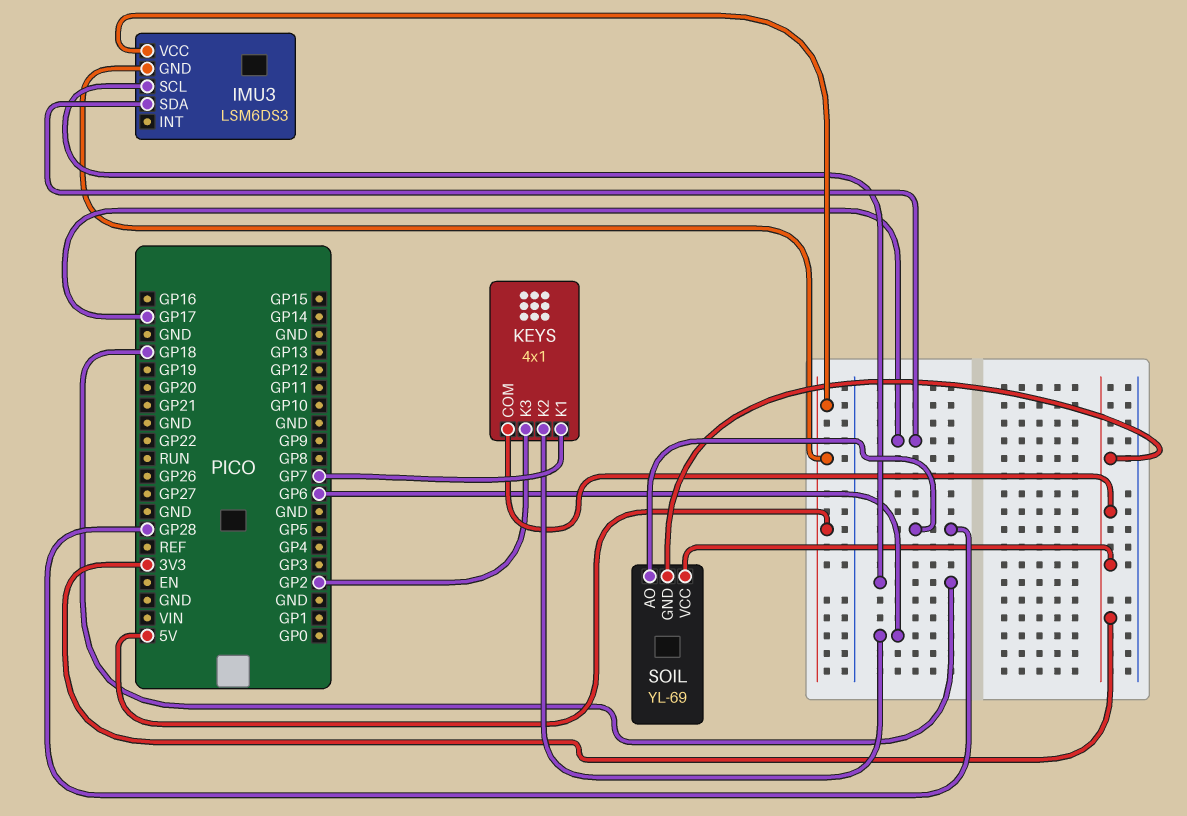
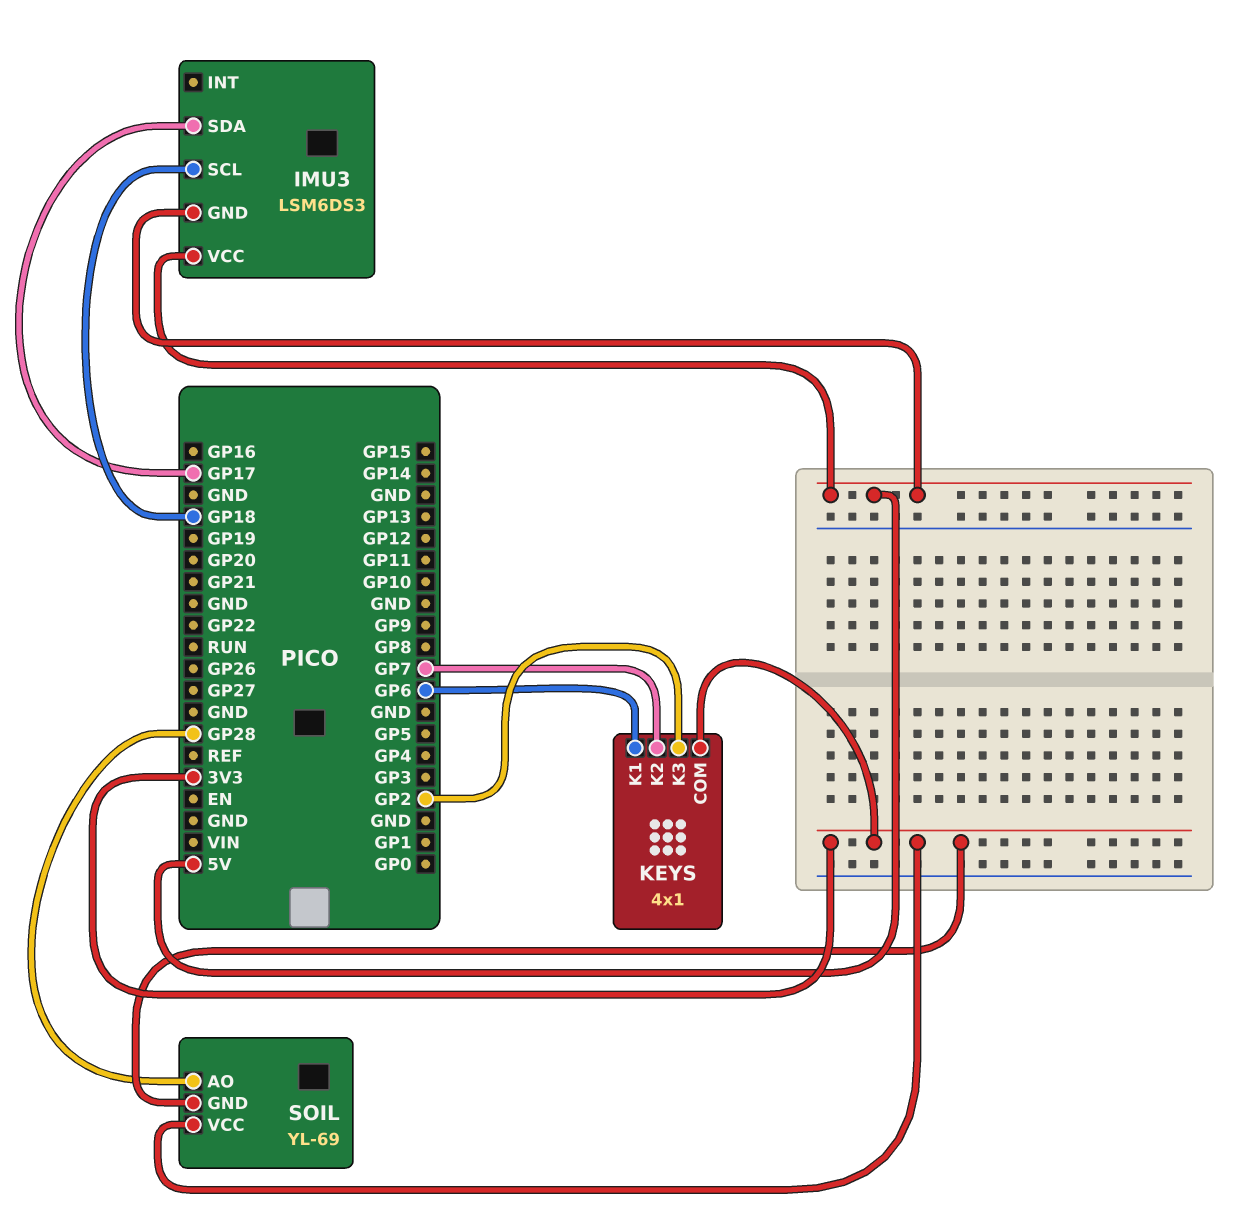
KEYS pin K1: GP7 -> GP6
KEYS pin K2: GP6 -> GP7

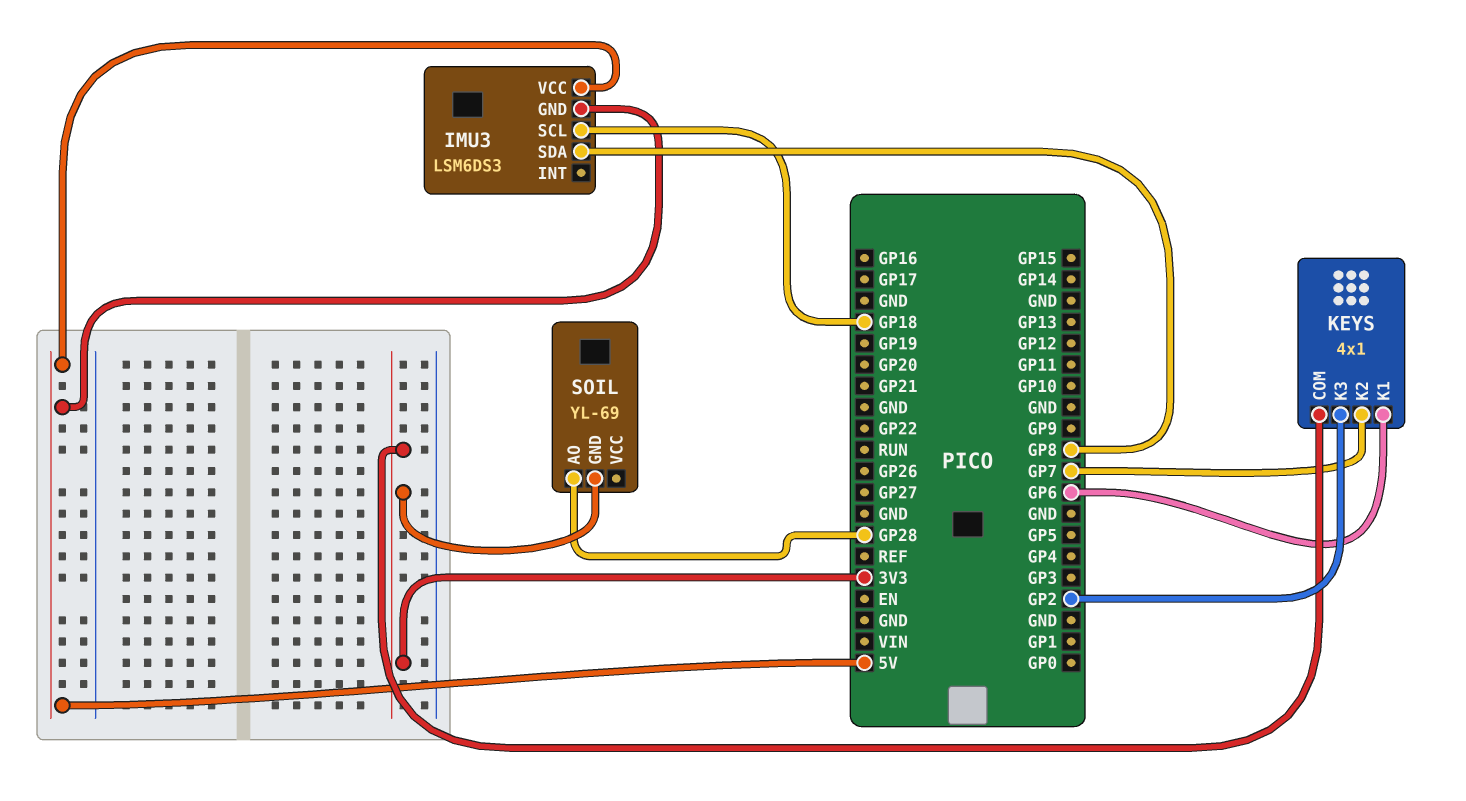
IMU3 pin SDA: GP17 -> GP8
SOIL pin VCC: 3V3 -> none

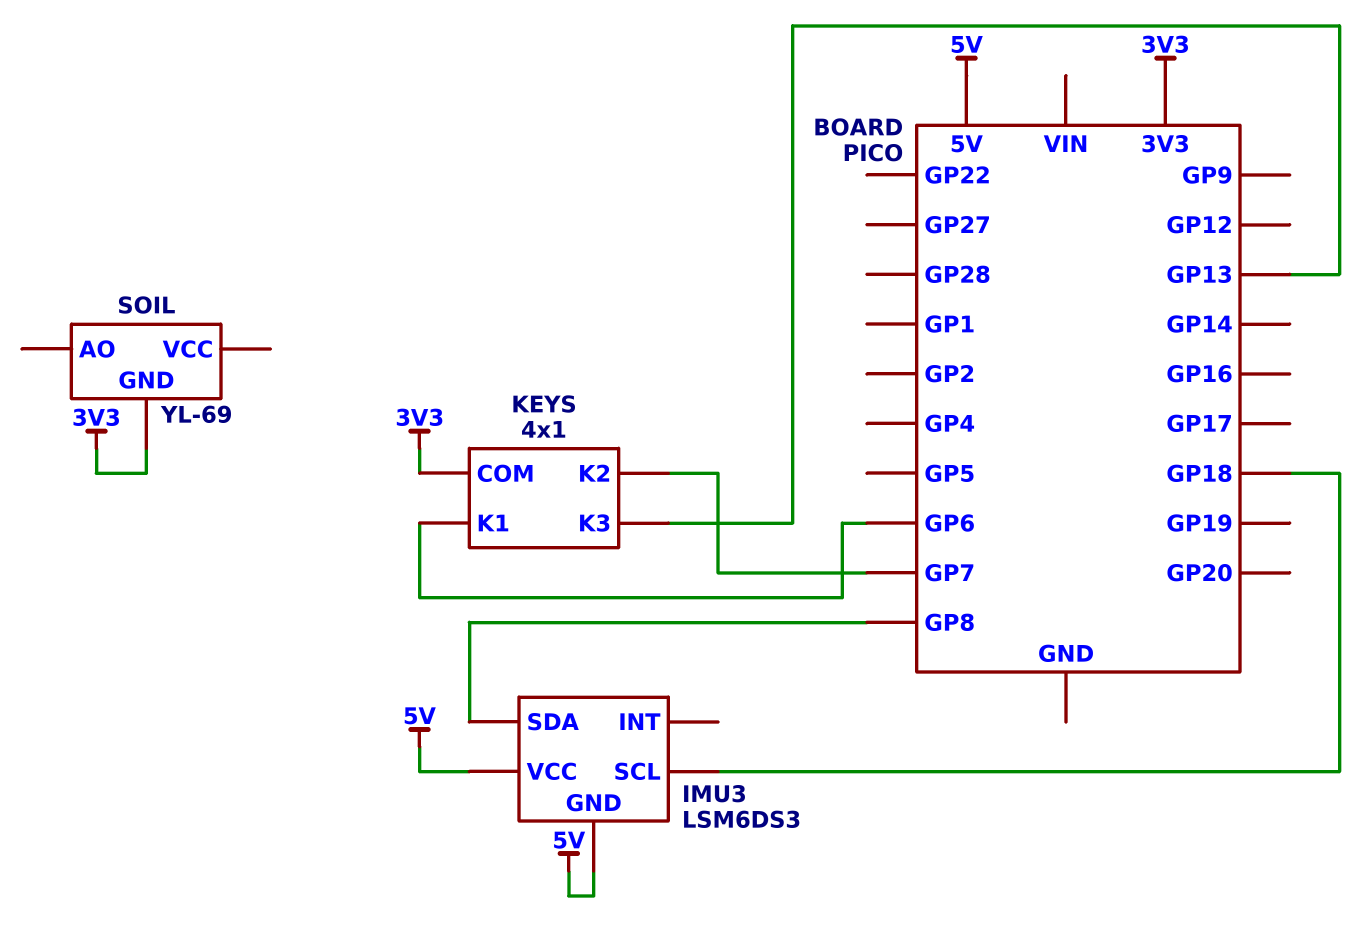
KEYS pin K3: GP2 -> GP13
SOIL pin AO: GP28 -> none

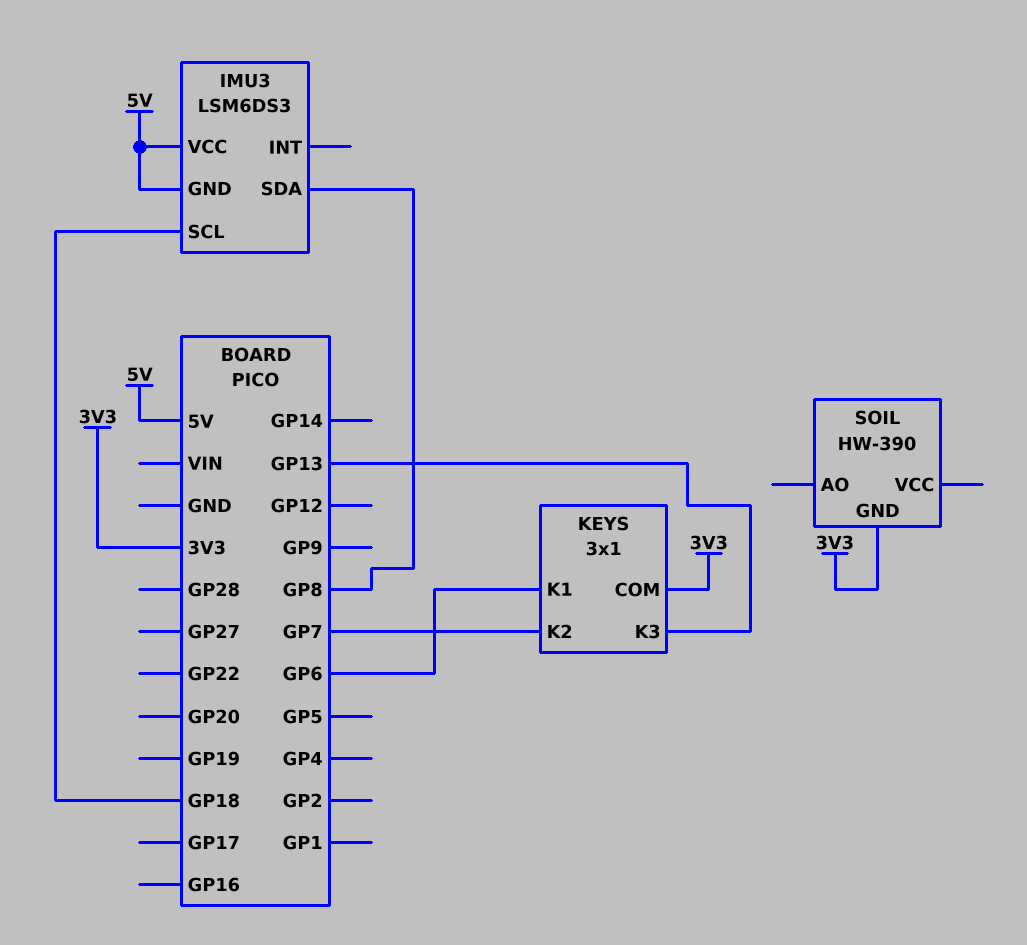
KEYS: 4x1 -> 3x1
SOIL: YL-69 -> HW-390

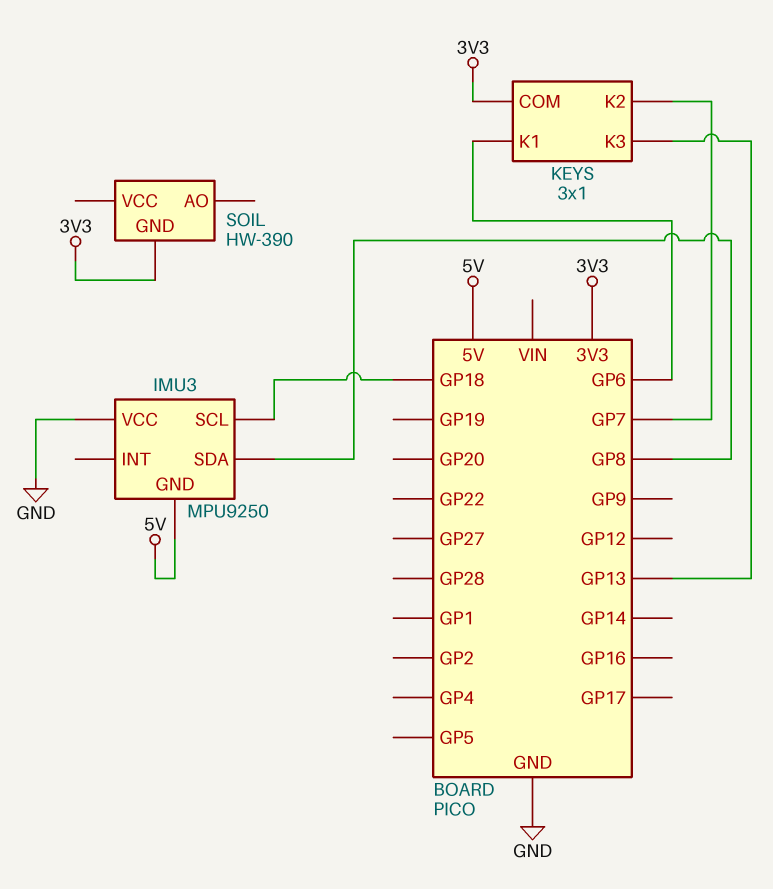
IMU3: LSM6DS3 -> MPU9250
IMU3 pin VCC: 5V -> GND

